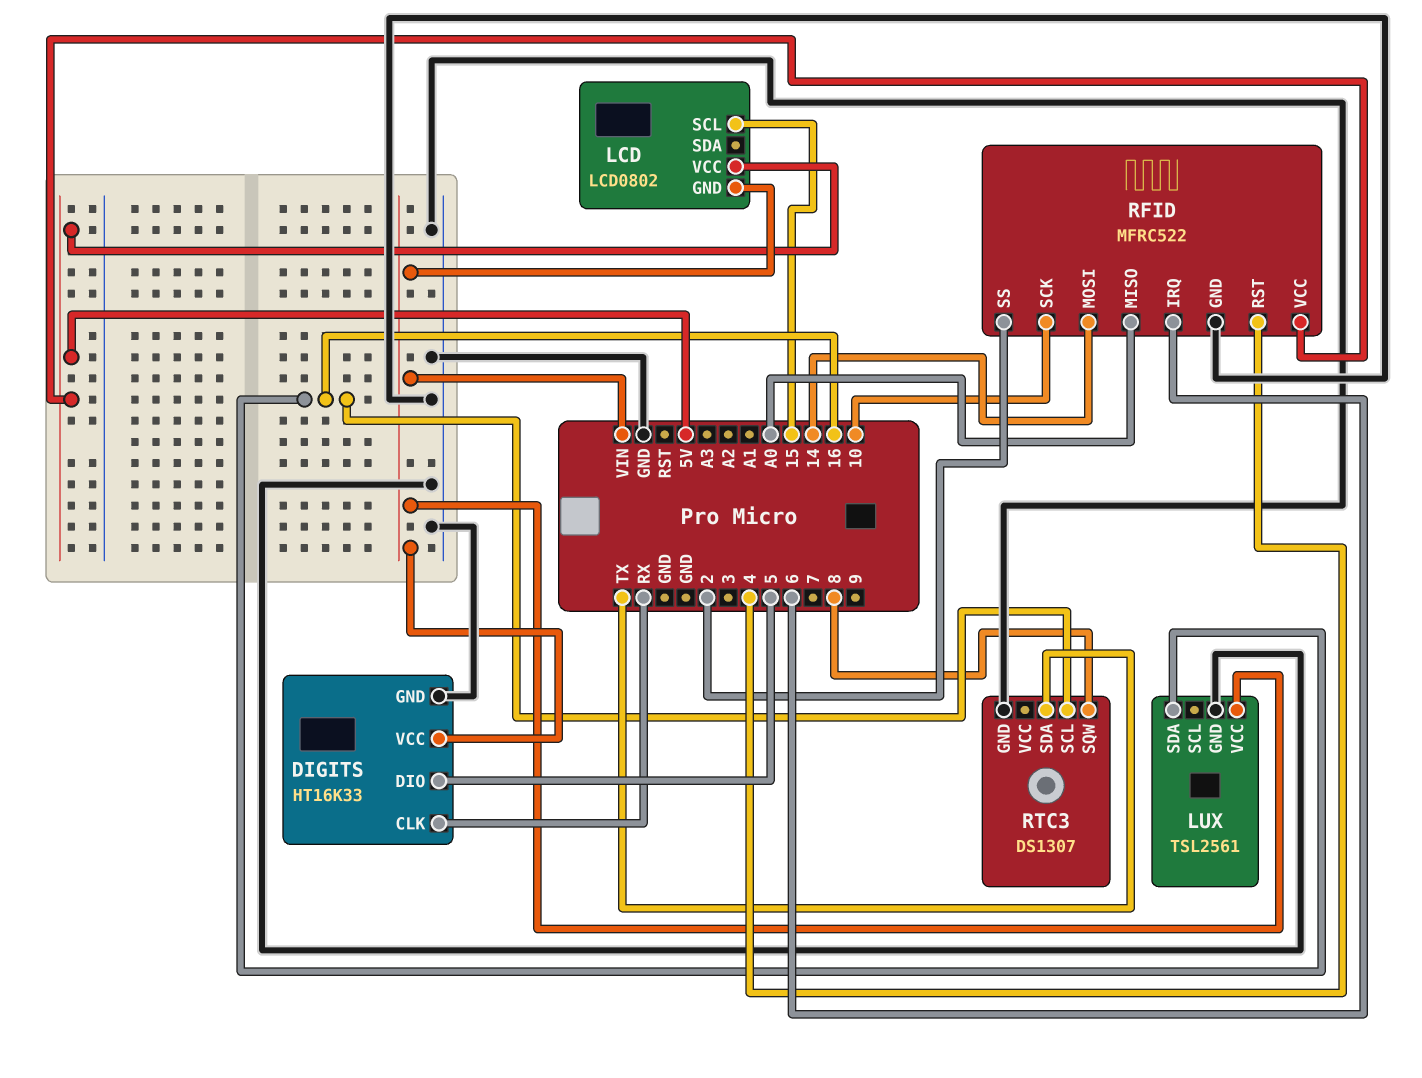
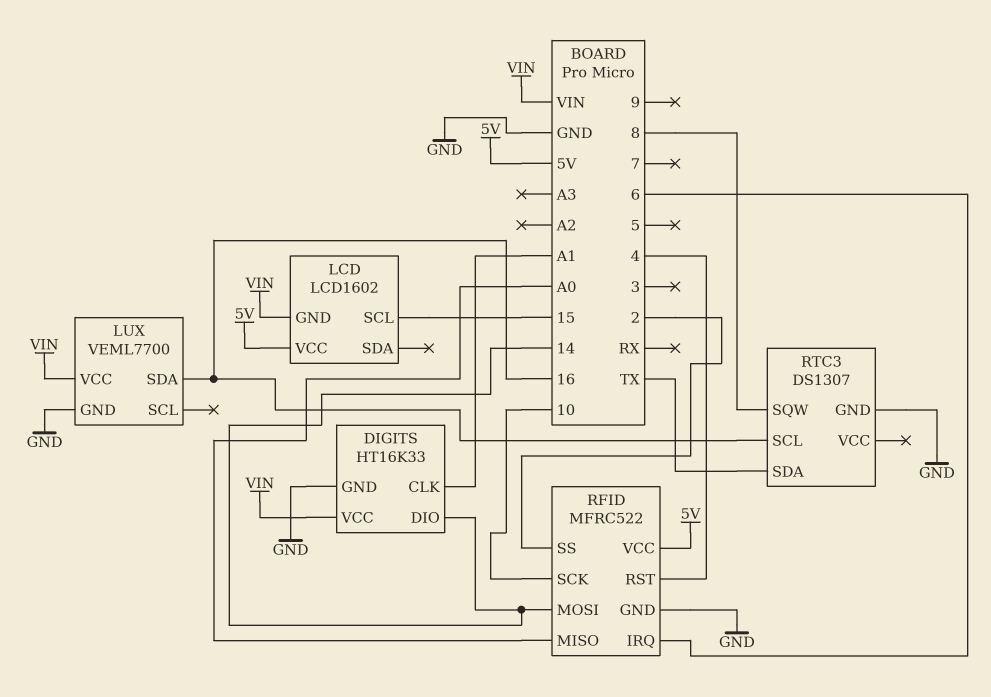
DIGITS pin CLK: RX -> A1
DIGITS pin DIO: 5 -> 14
LCD: LCD0802 -> LCD1602
LUX: TSL2561 -> VEML7700

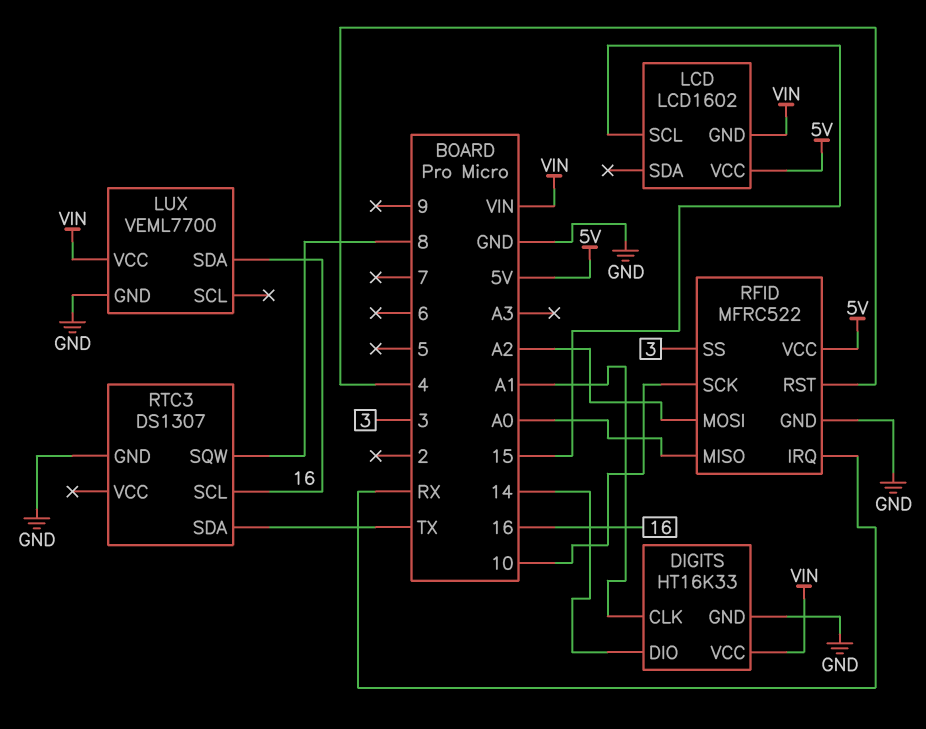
RFID pin IRQ: 6 -> RX
RFID pin MOSI: 14 -> A2
RFID pin SS: 2 -> 3

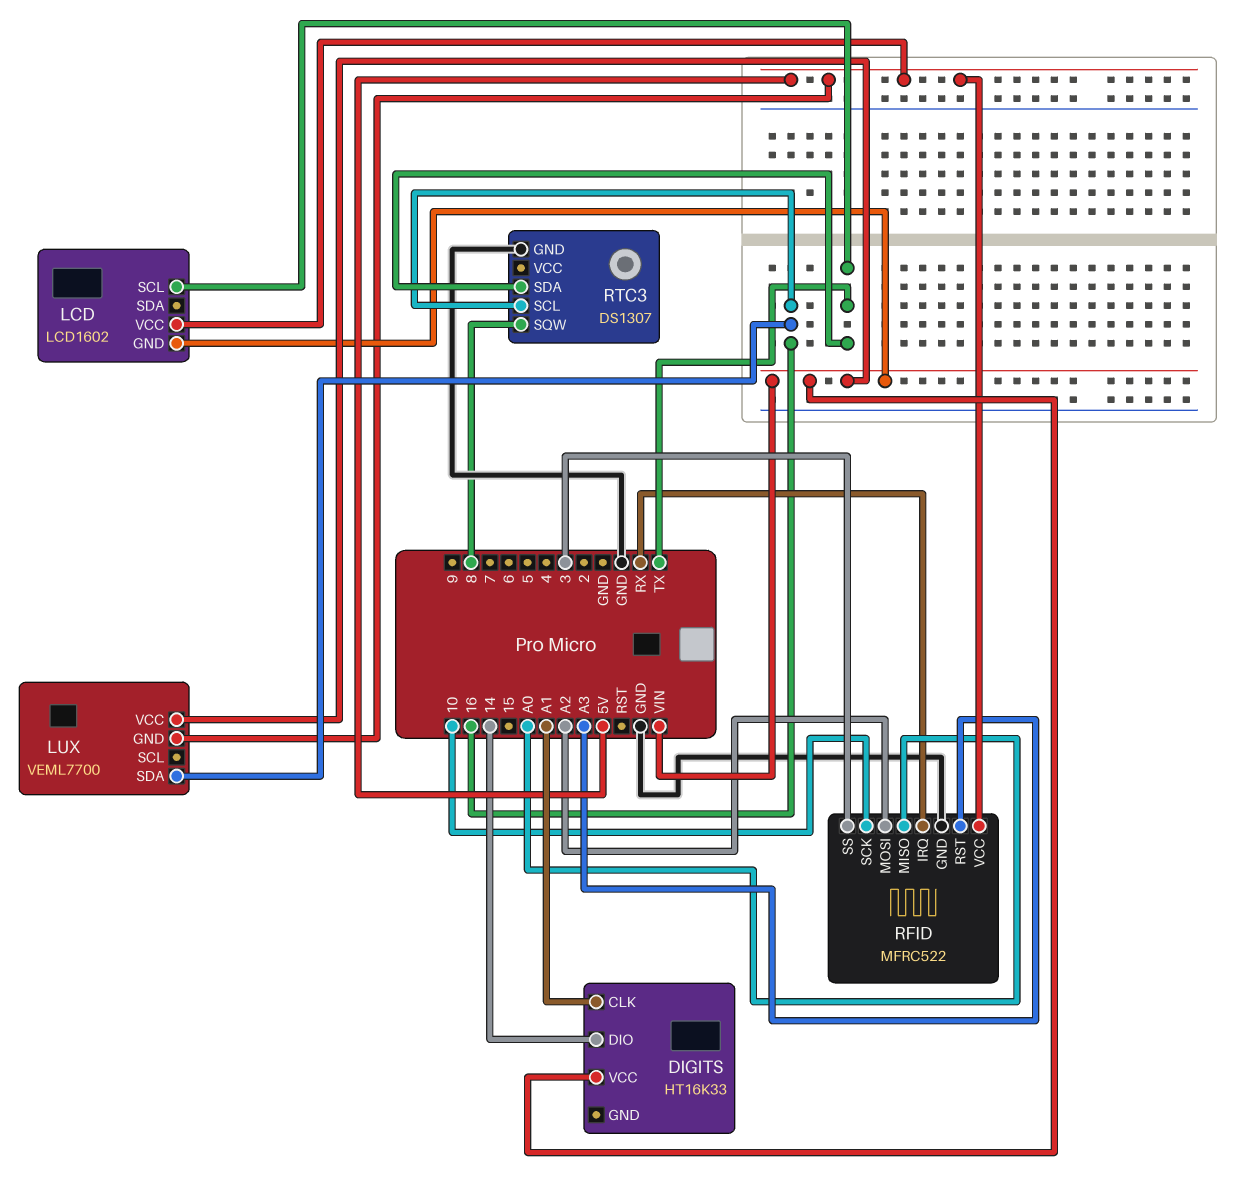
DIGITS pin GND: GND -> none
LCD pin SCL: 15 -> TX
LUX pin GND: GND -> 5V
RFID pin RST: 4 -> A3

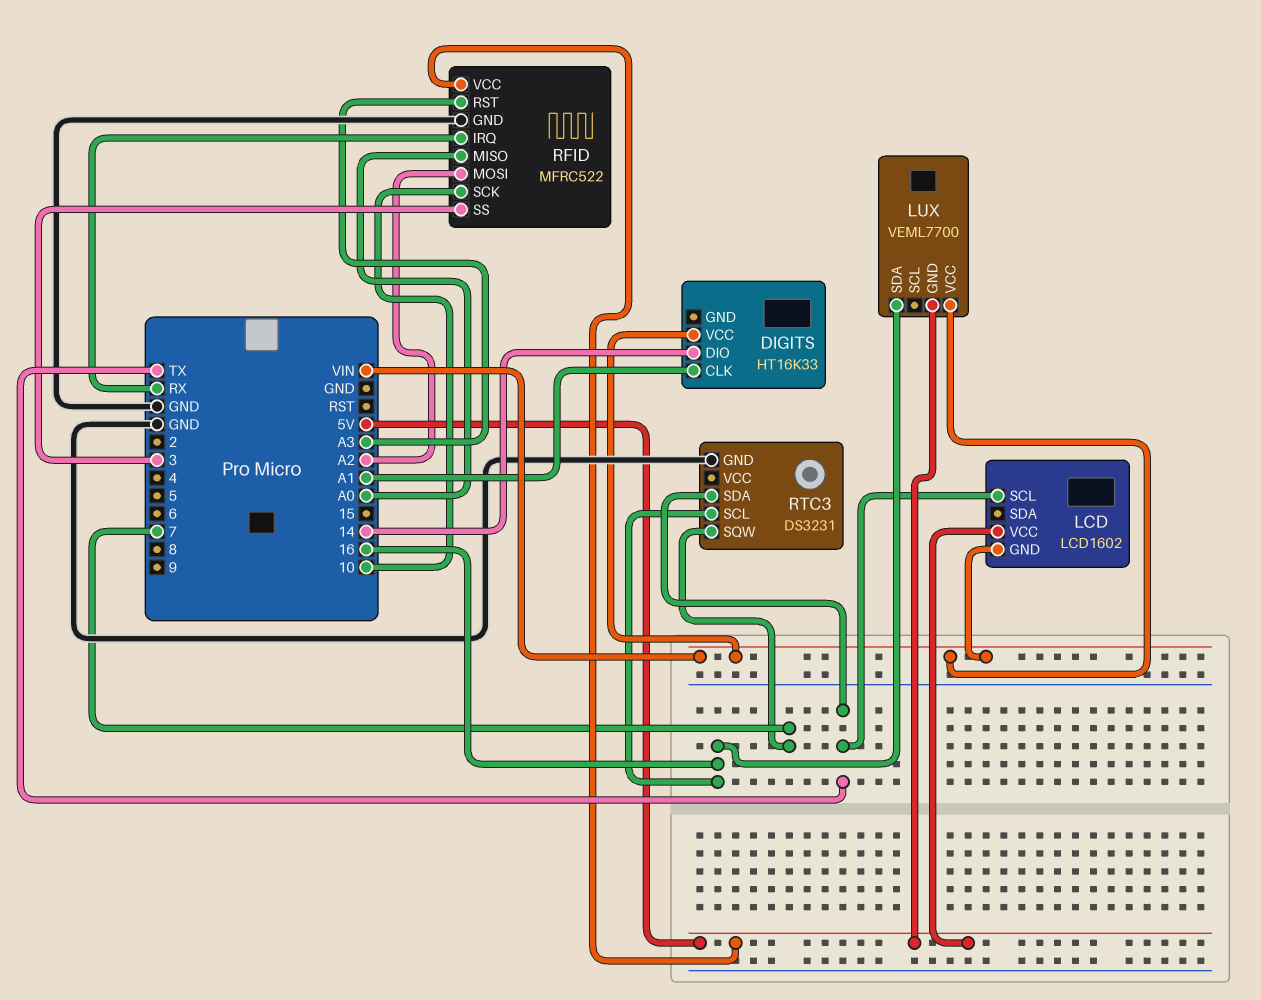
RTC3: DS1307 -> DS3231
RTC3 pin SQW: 8 -> 7

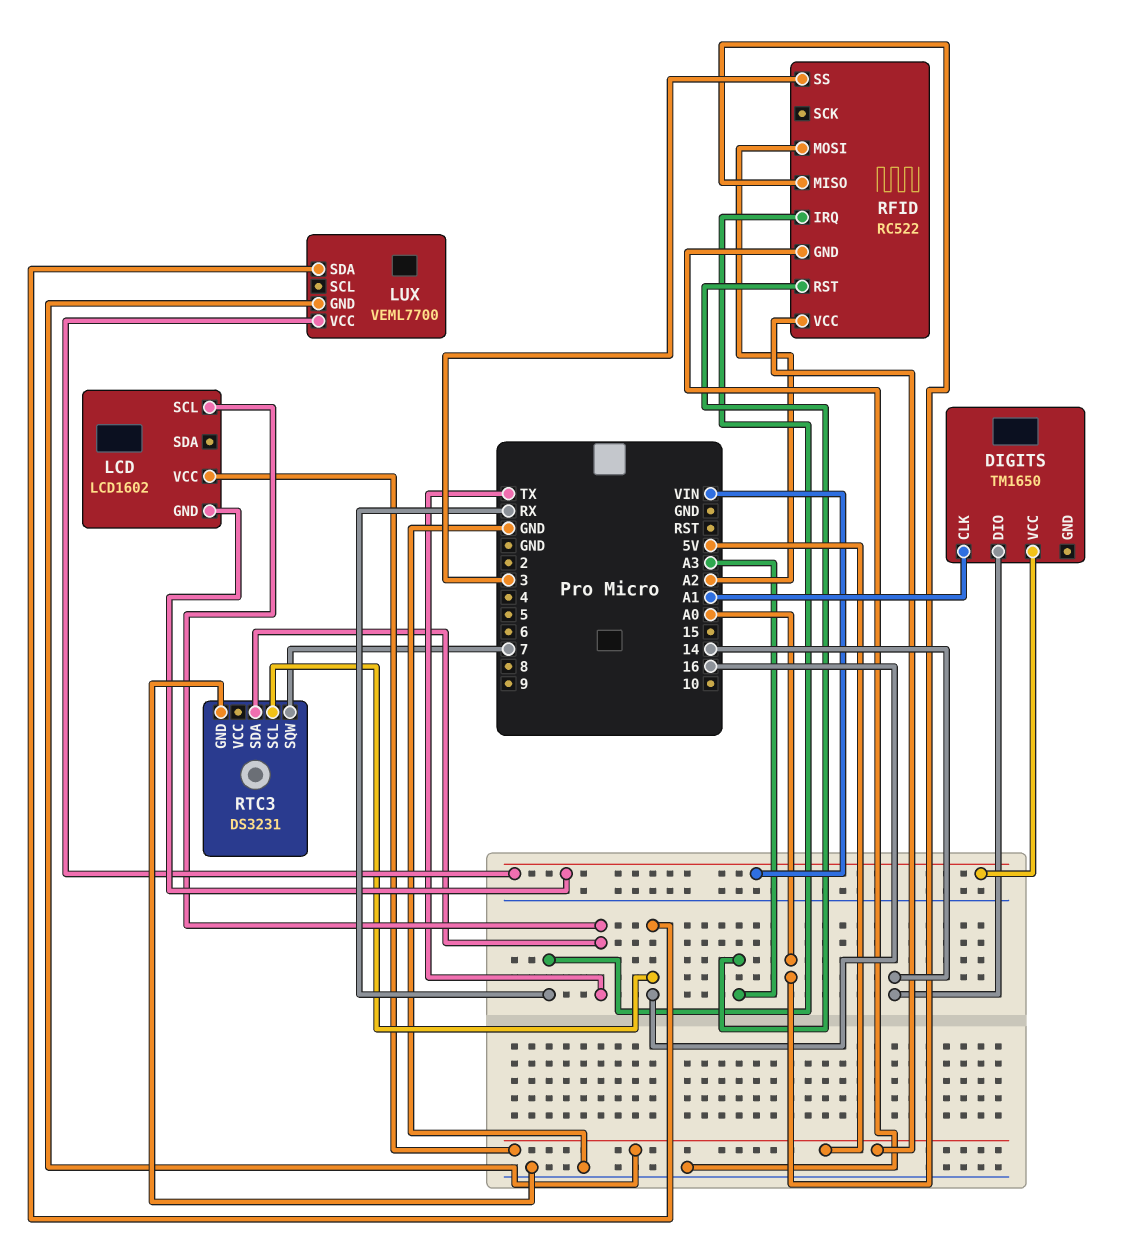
DIGITS: HT16K33 -> TM1650
RFID: MFRC522 -> RC522
RFID pin SCK: 10 -> none

